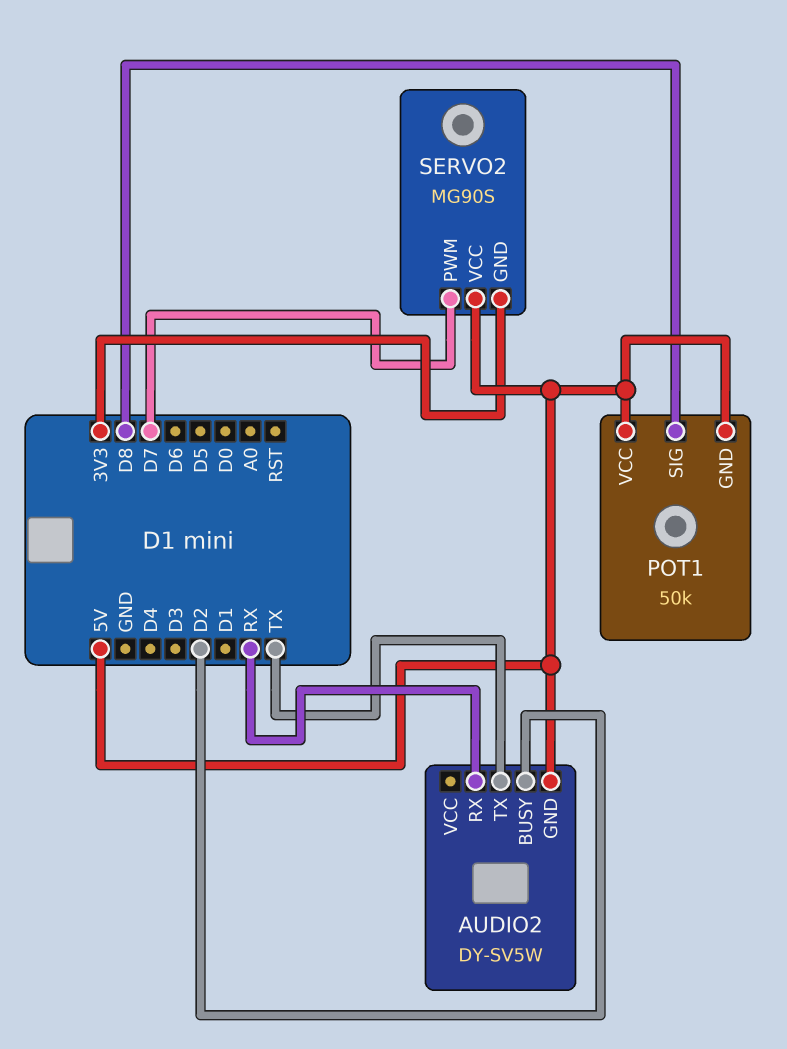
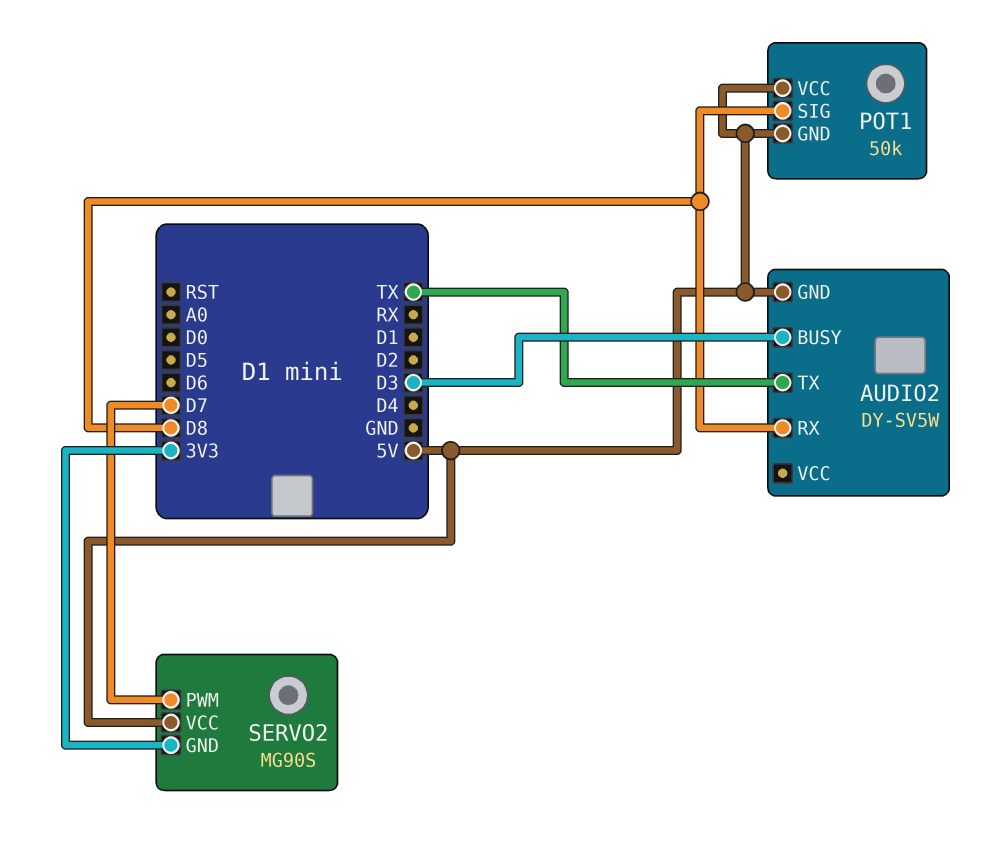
AUDIO2 pin BUSY: D2 -> D3
AUDIO2 pin RX: RX -> D8

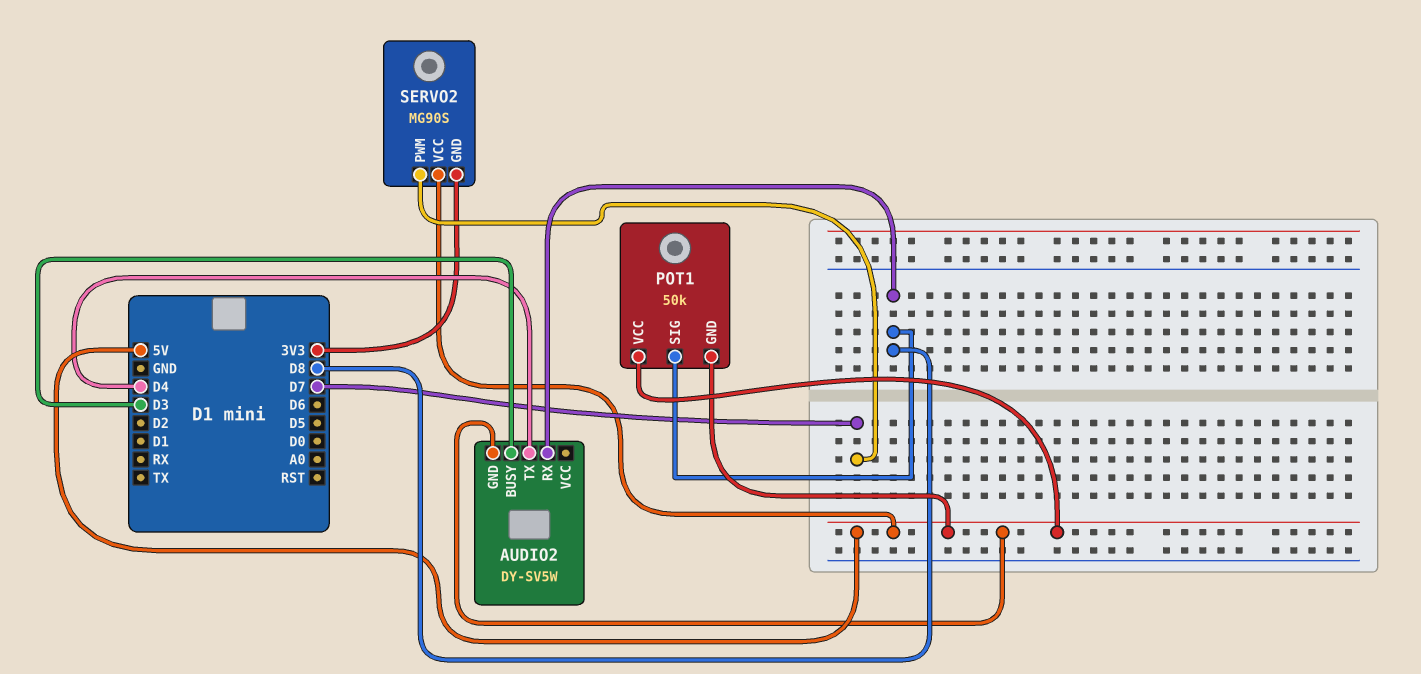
AUDIO2 pin TX: TX -> D4

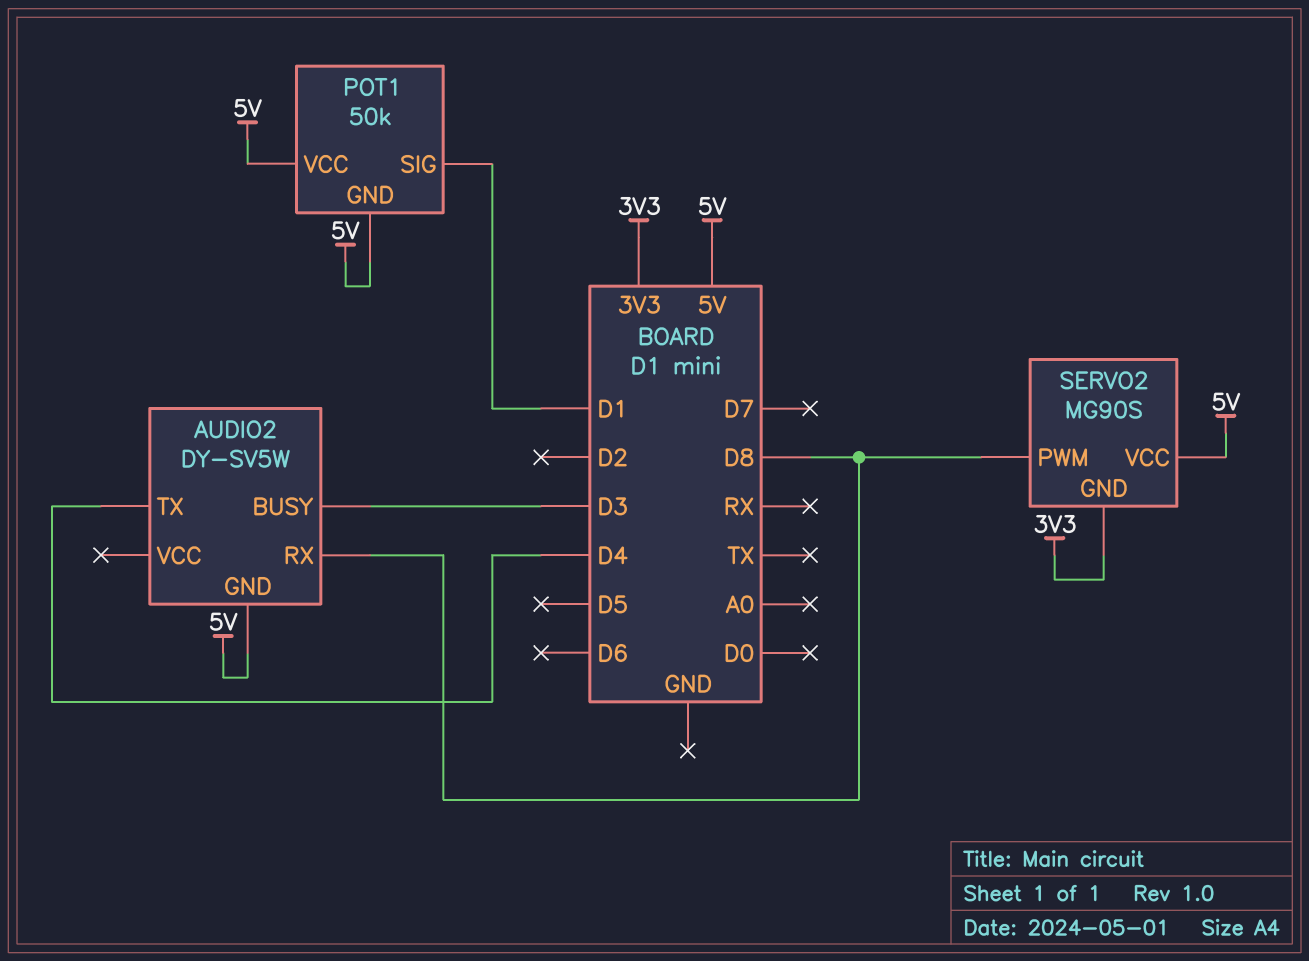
POT1 pin SIG: D8 -> D1
SERVO2 pin PWM: D7 -> D8

